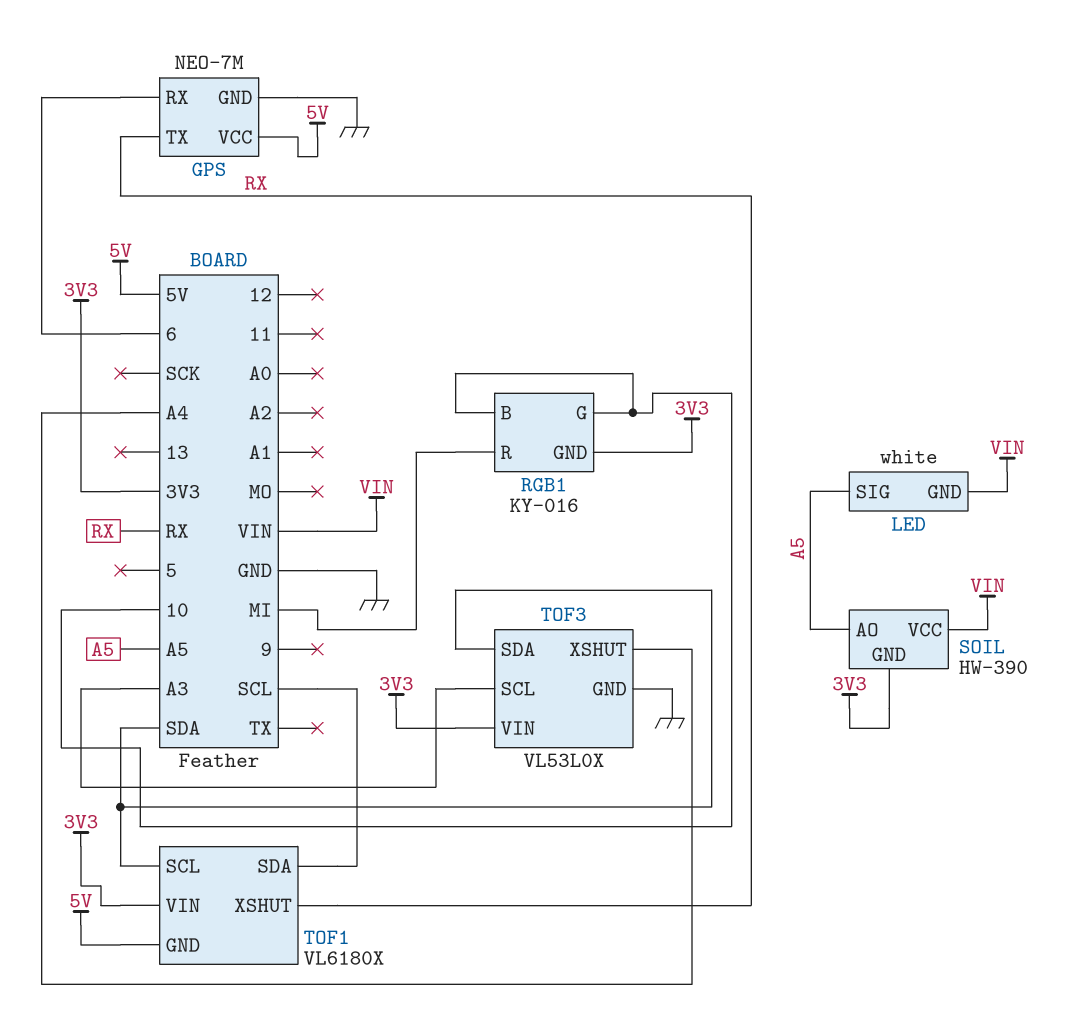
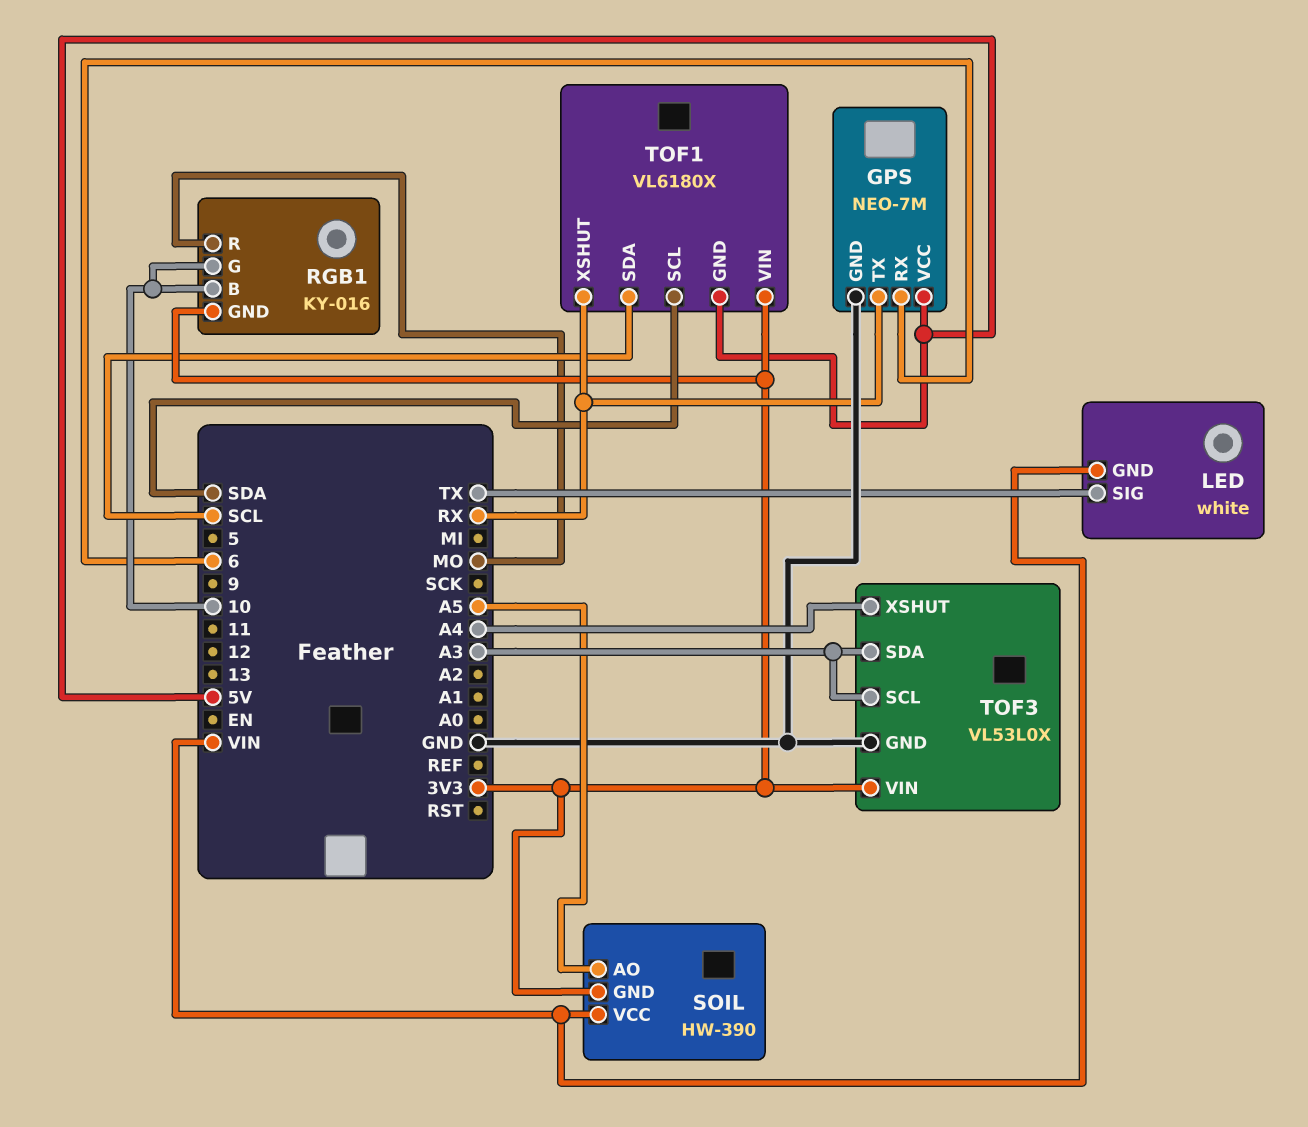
LED pin SIG: A5 -> TX
RGB1 pin R: MI -> MO
TOF3 pin SDA: SDA -> A3

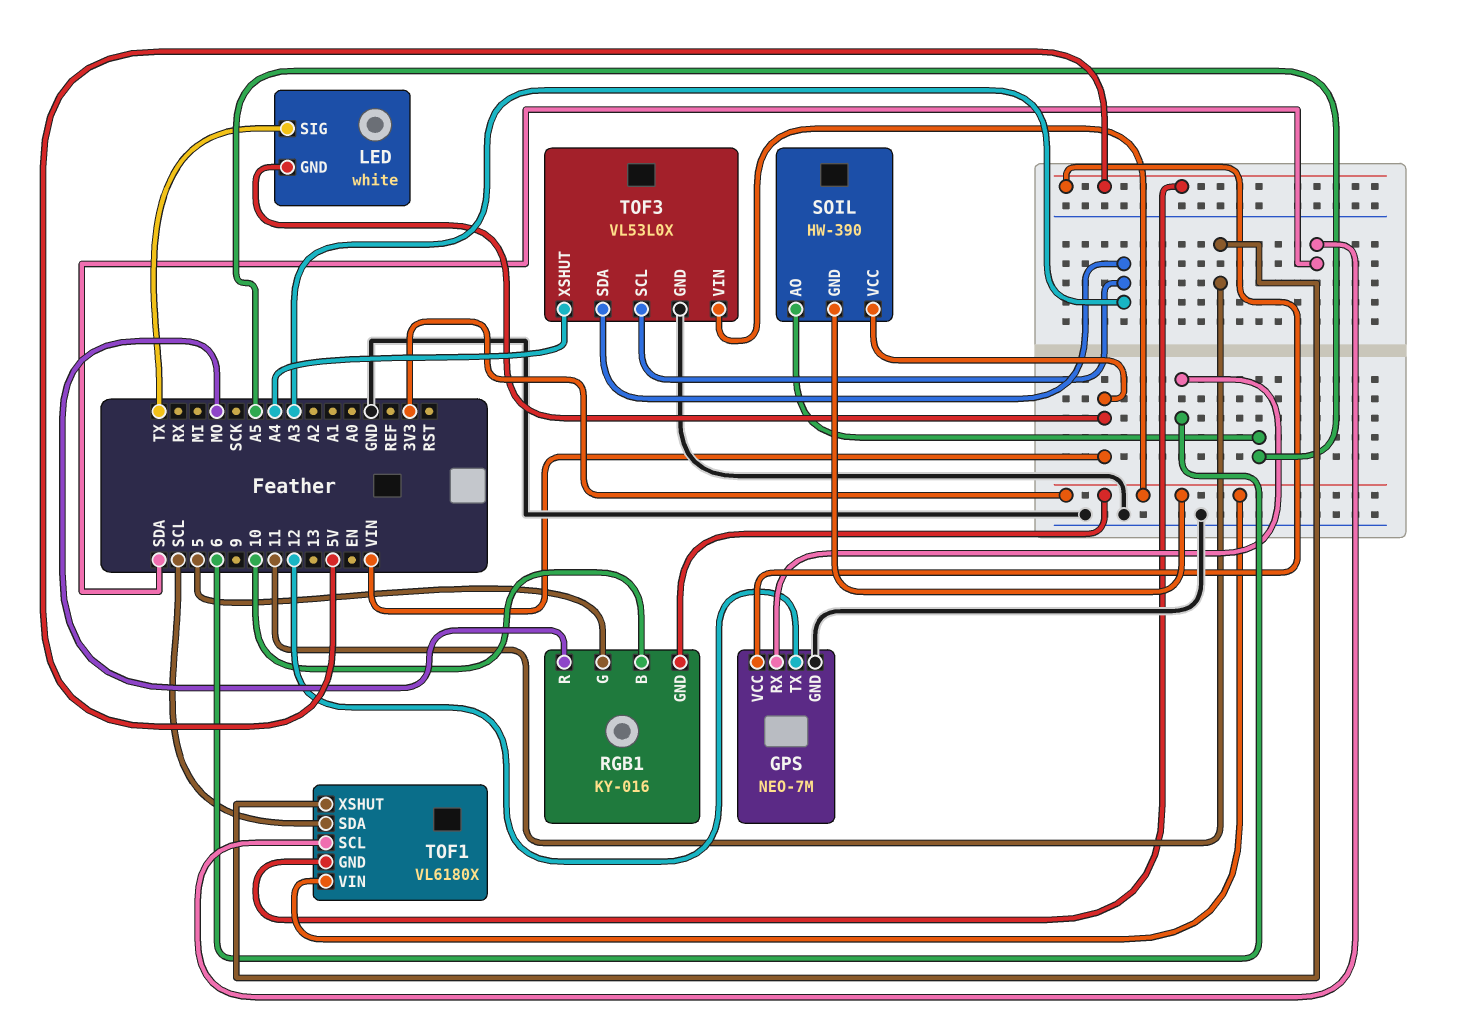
GPS pin TX: RX -> 12
RGB1 pin G: 10 -> 5
TOF1 pin XSHUT: RX -> 11

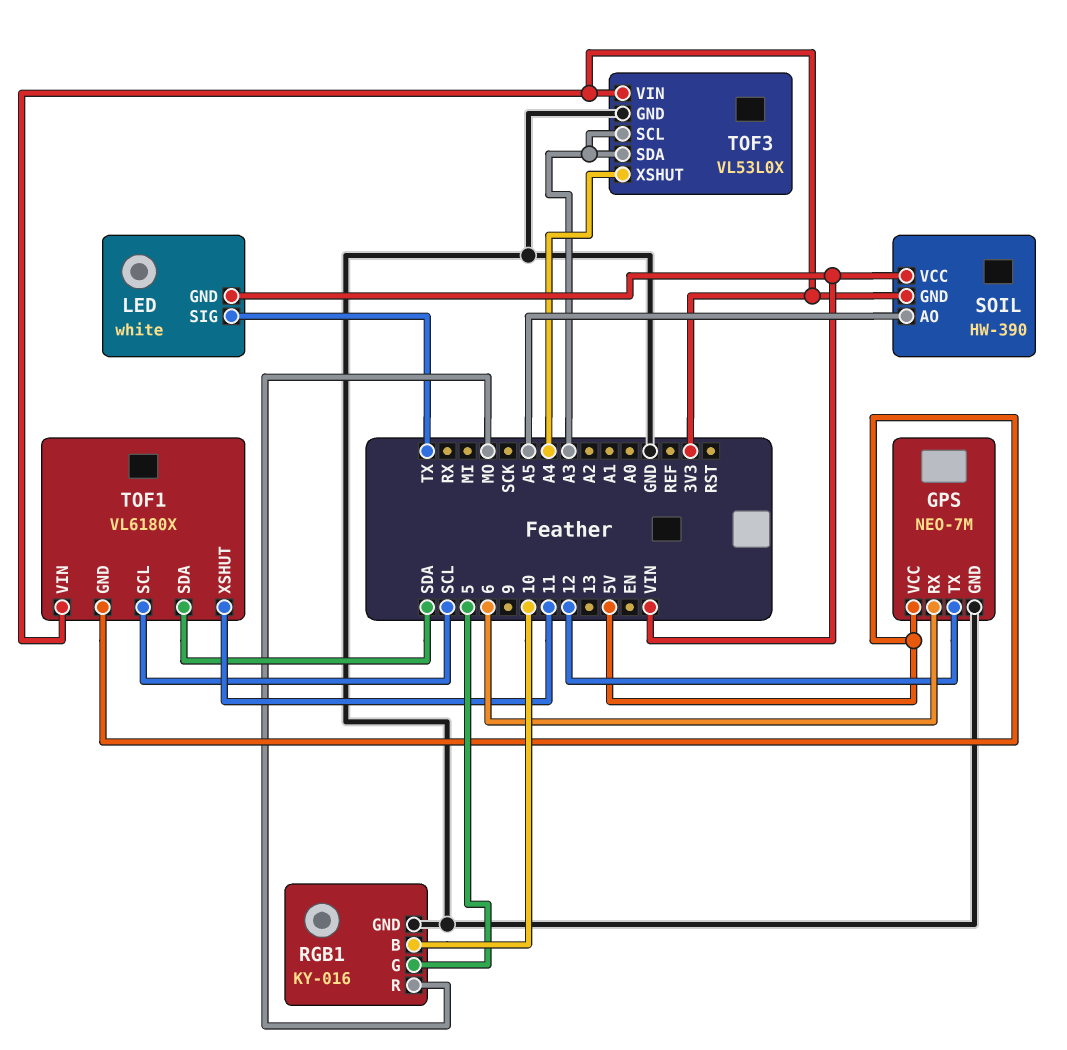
RGB1 pin GND: 3V3 -> GND
TOF1 pin SCL: SDA -> SCL
TOF1 pin SDA: SCL -> SDA

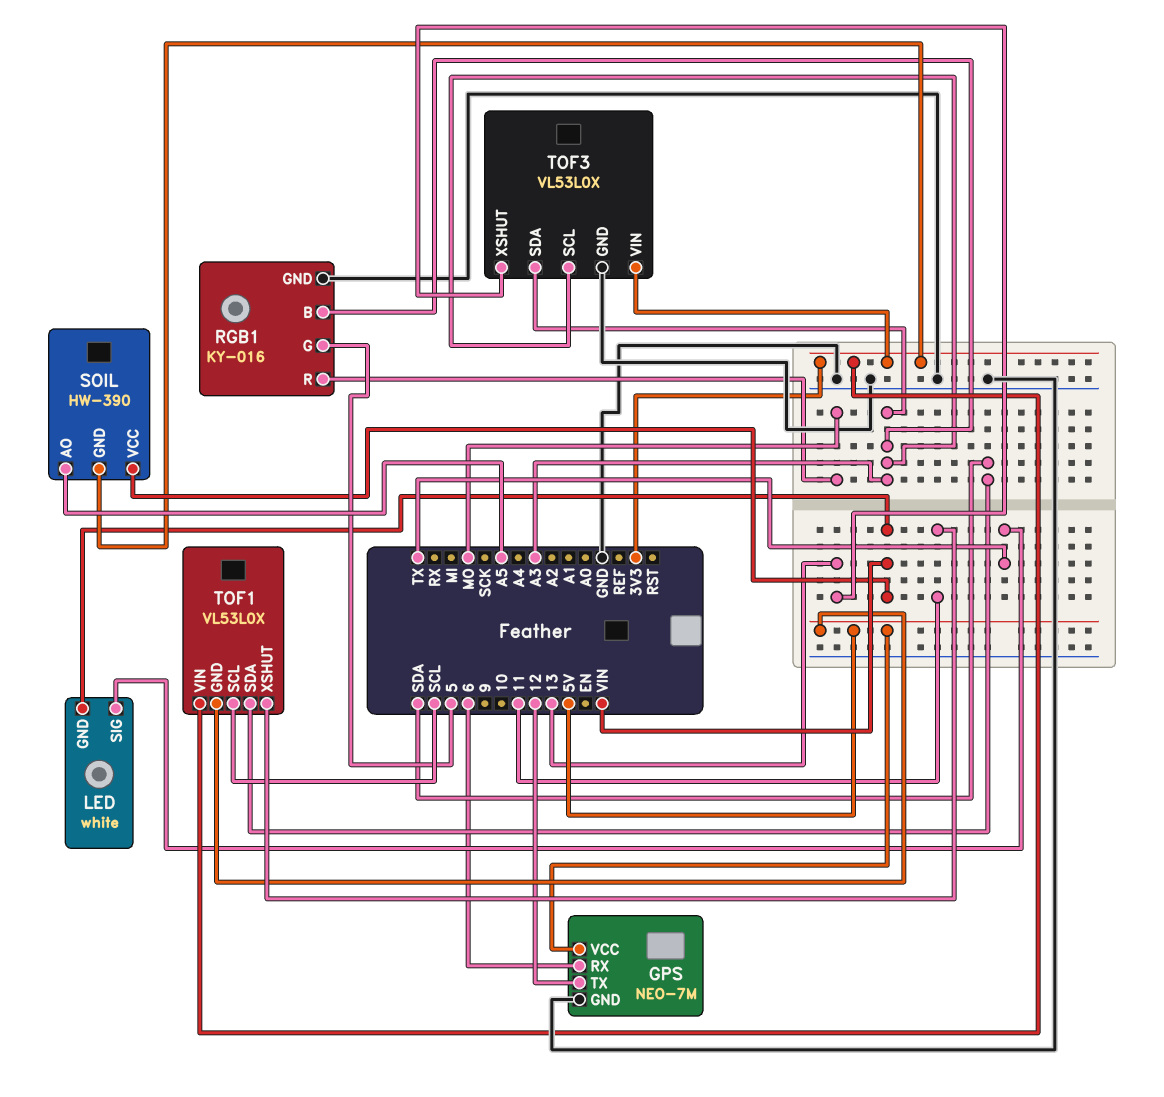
RGB1 pin B: 10 -> A3
TOF1: VL6180X -> VL53L0X
TOF3 pin XSHUT: A4 -> 13

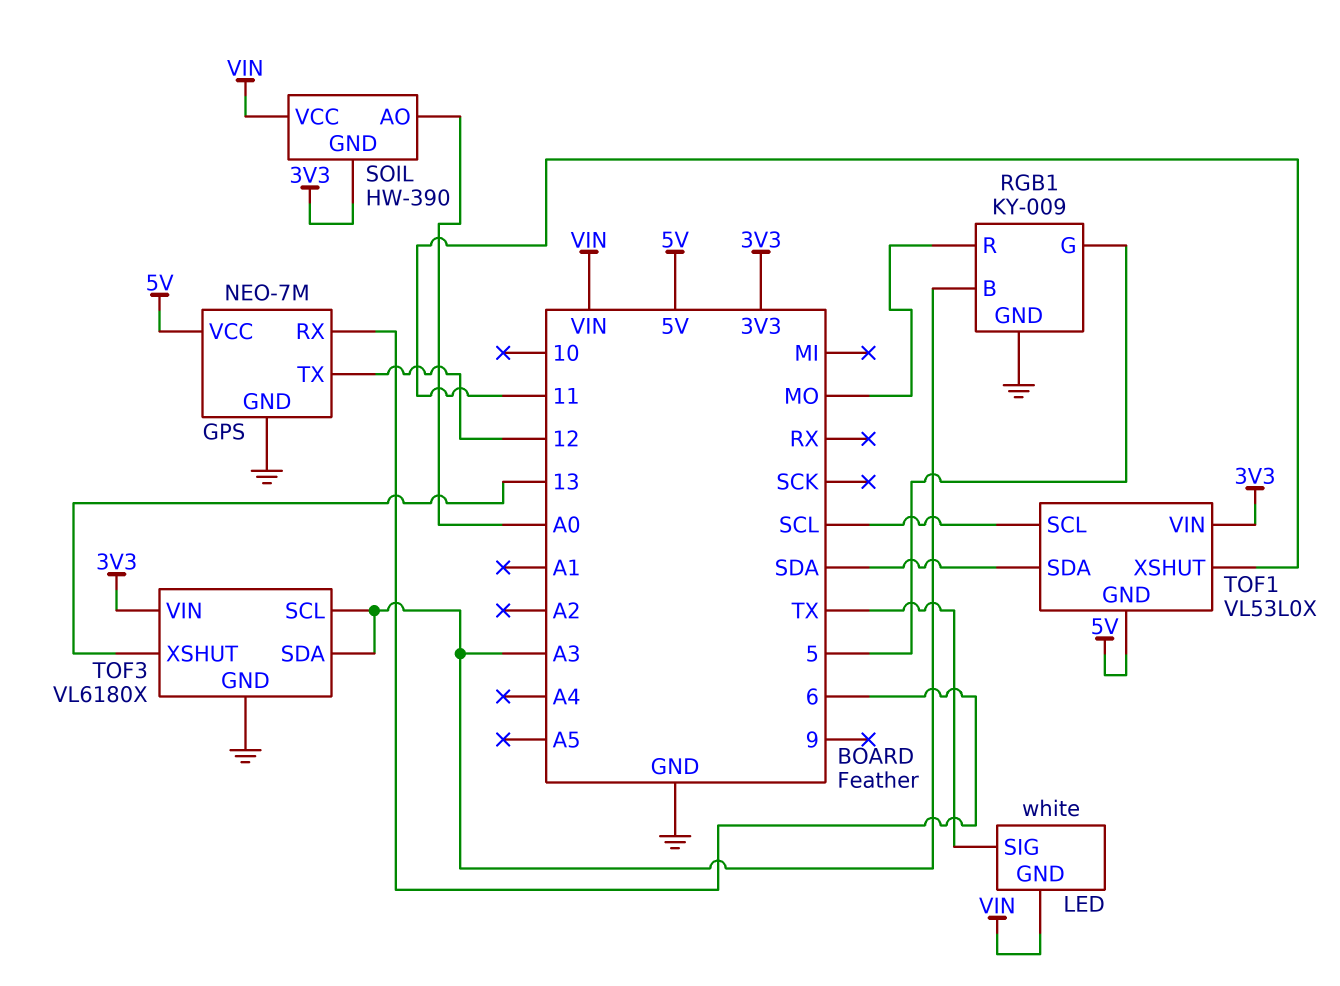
RGB1: KY-016 -> KY-009
SOIL pin AO: A5 -> A0
TOF3: VL53L0X -> VL6180X

